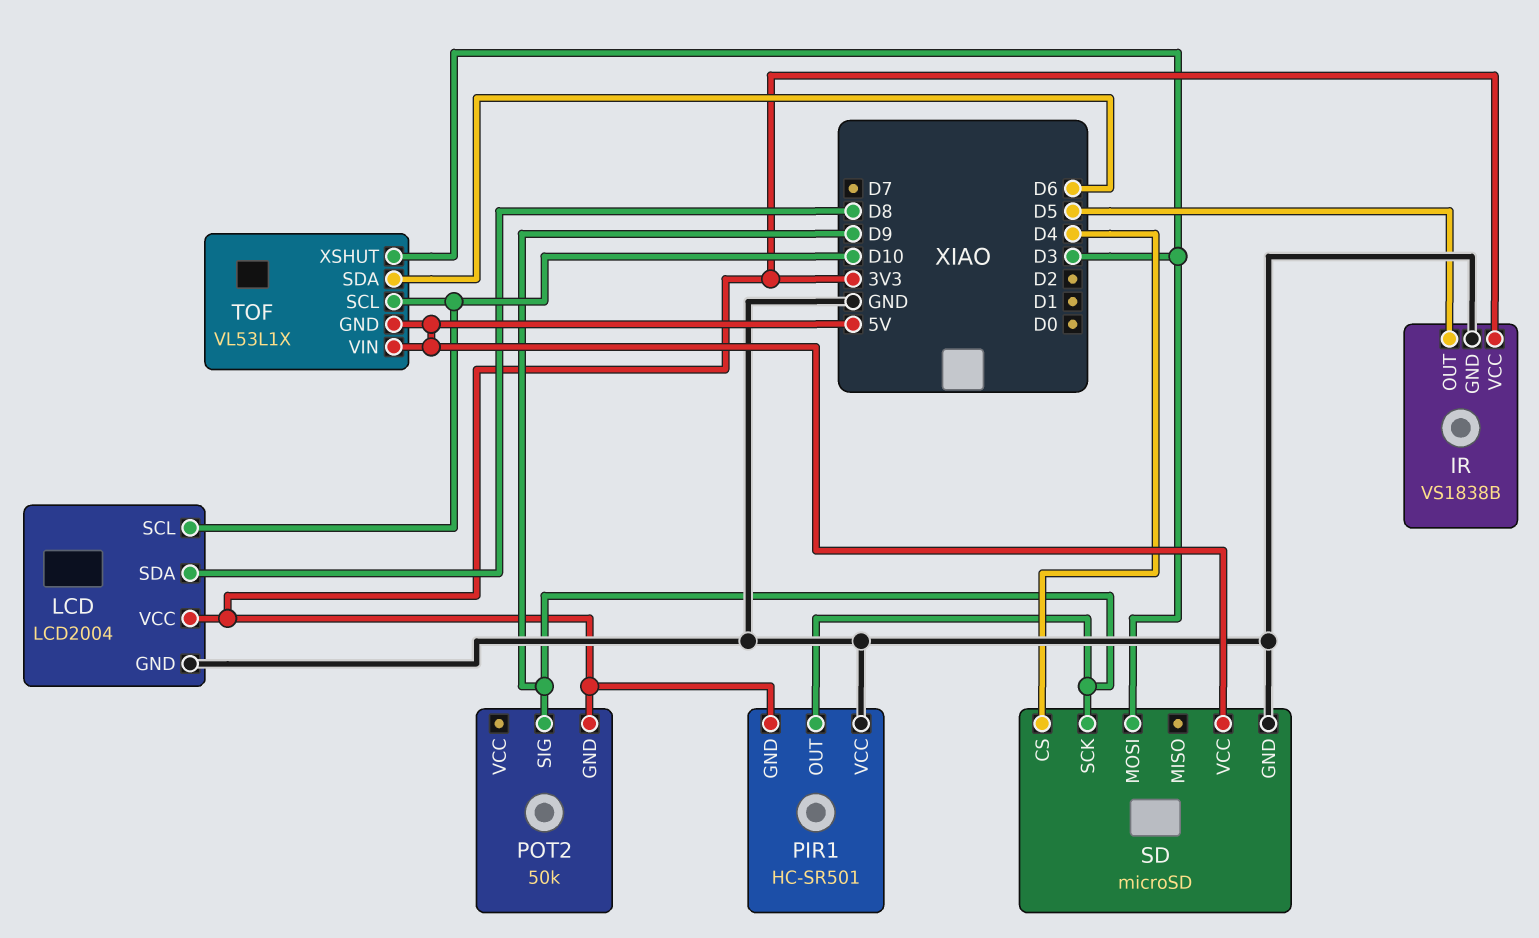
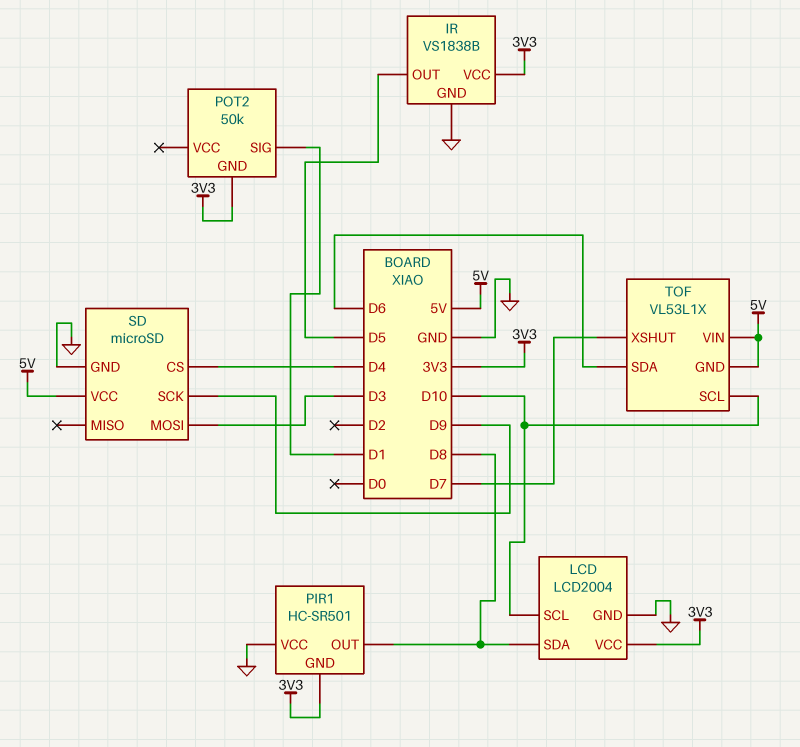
PIR1 pin OUT: D9 -> D8
POT2 pin SIG: D9 -> D1
TOF pin XSHUT: D3 -> D7

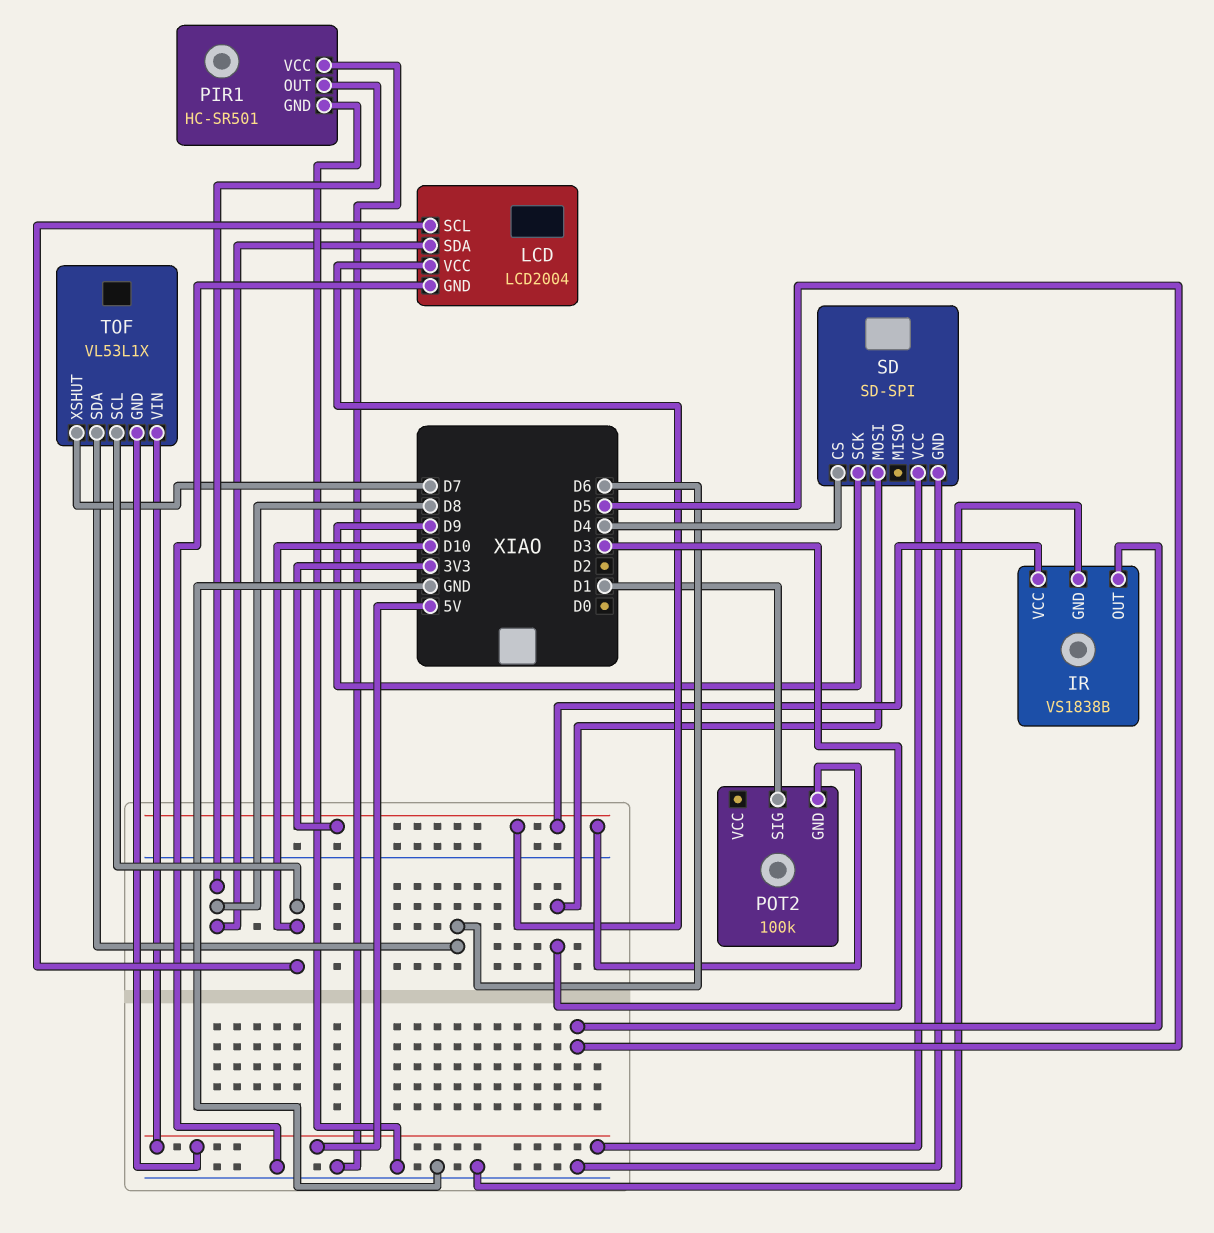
PIR1 pin GND: 3V3 -> GND
POT2: 50k -> 100k
SD: microSD -> SD-SPI

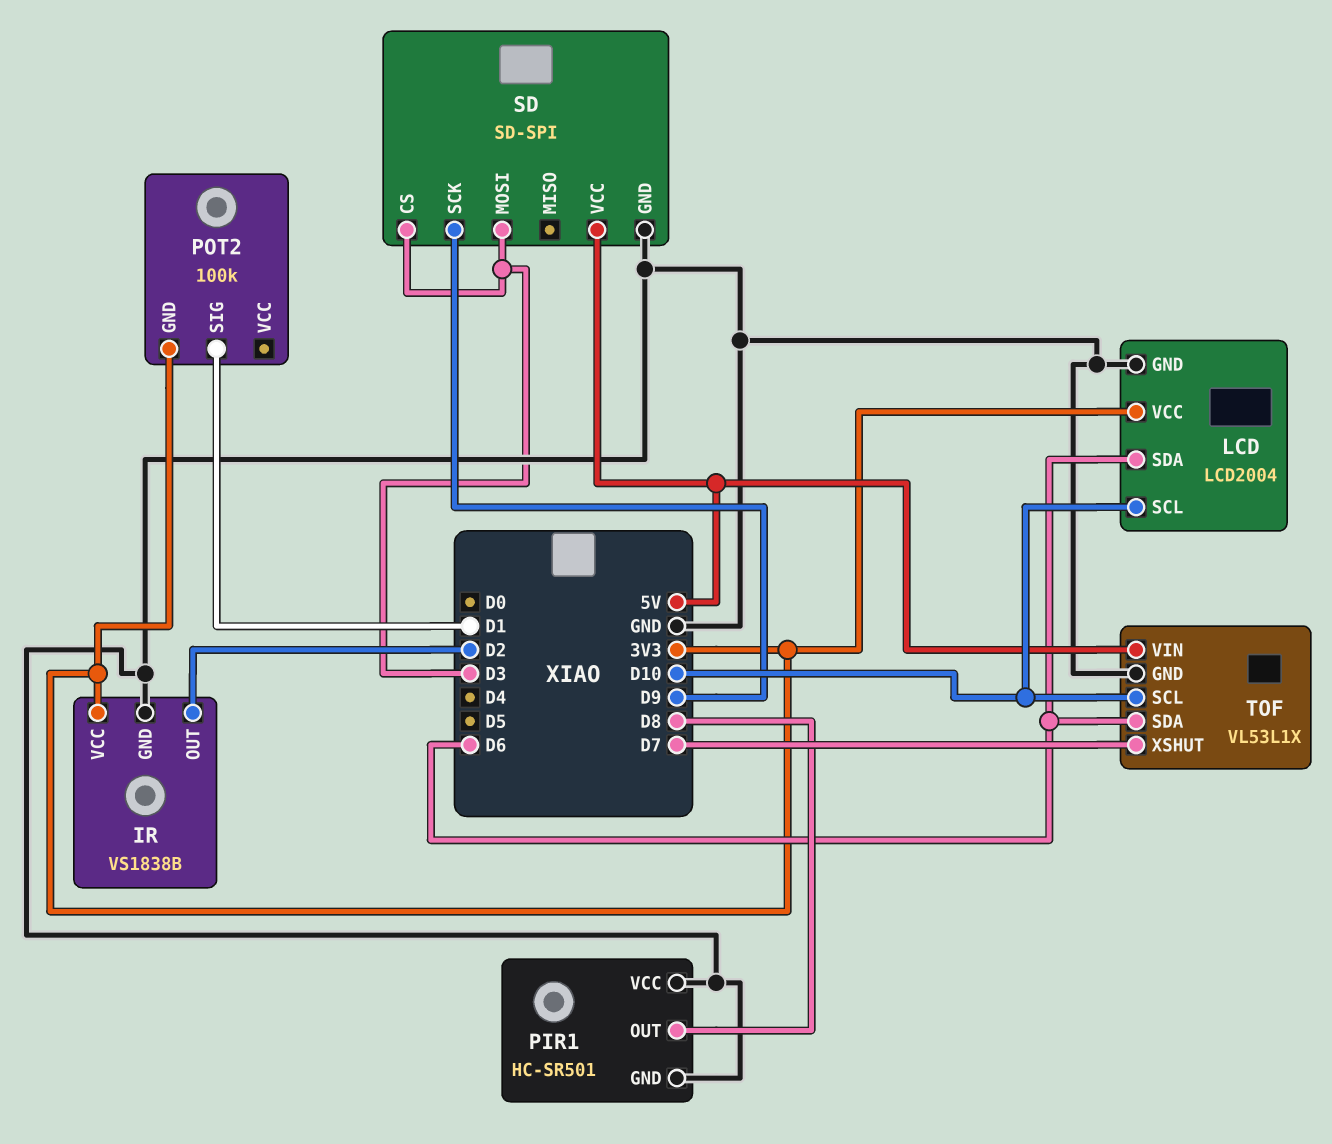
IR pin OUT: D5 -> D2
LCD pin SDA: D8 -> D6
SD pin CS: D4 -> D3
TOF pin GND: 5V -> GND

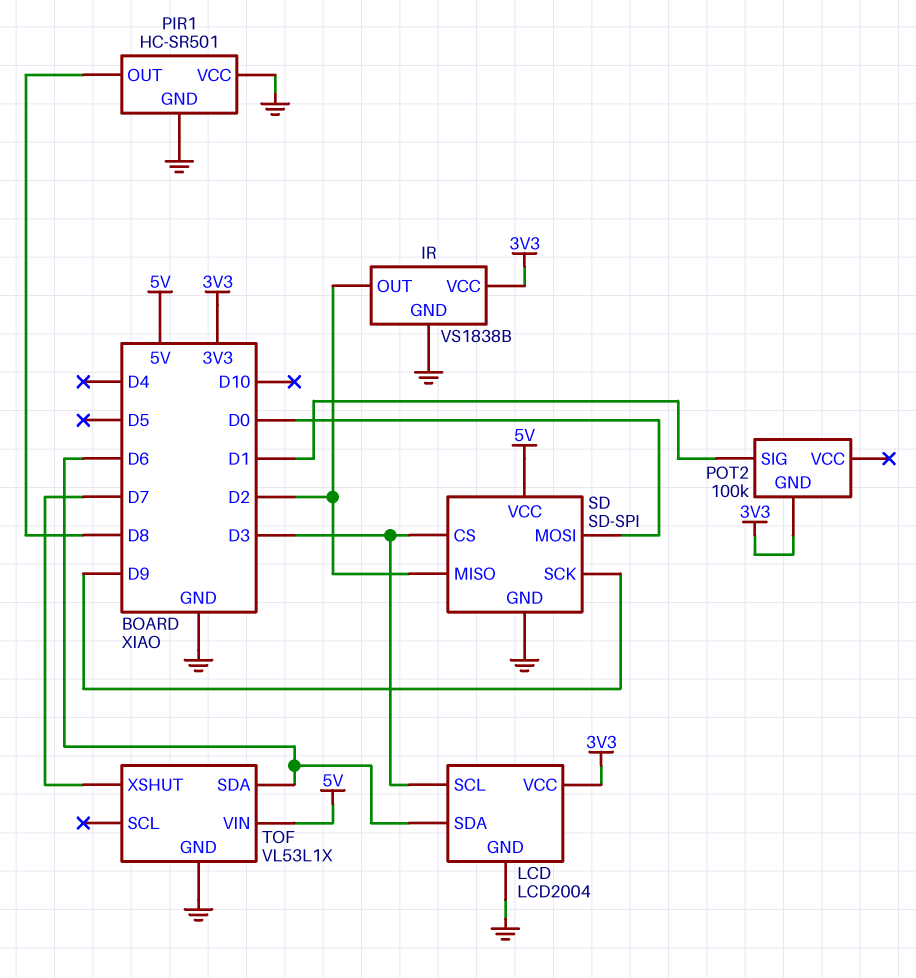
LCD pin SCL: D10 -> D3
SD pin MISO: none -> D2
SD pin MOSI: D3 -> D0
TOF pin SCL: D10 -> none

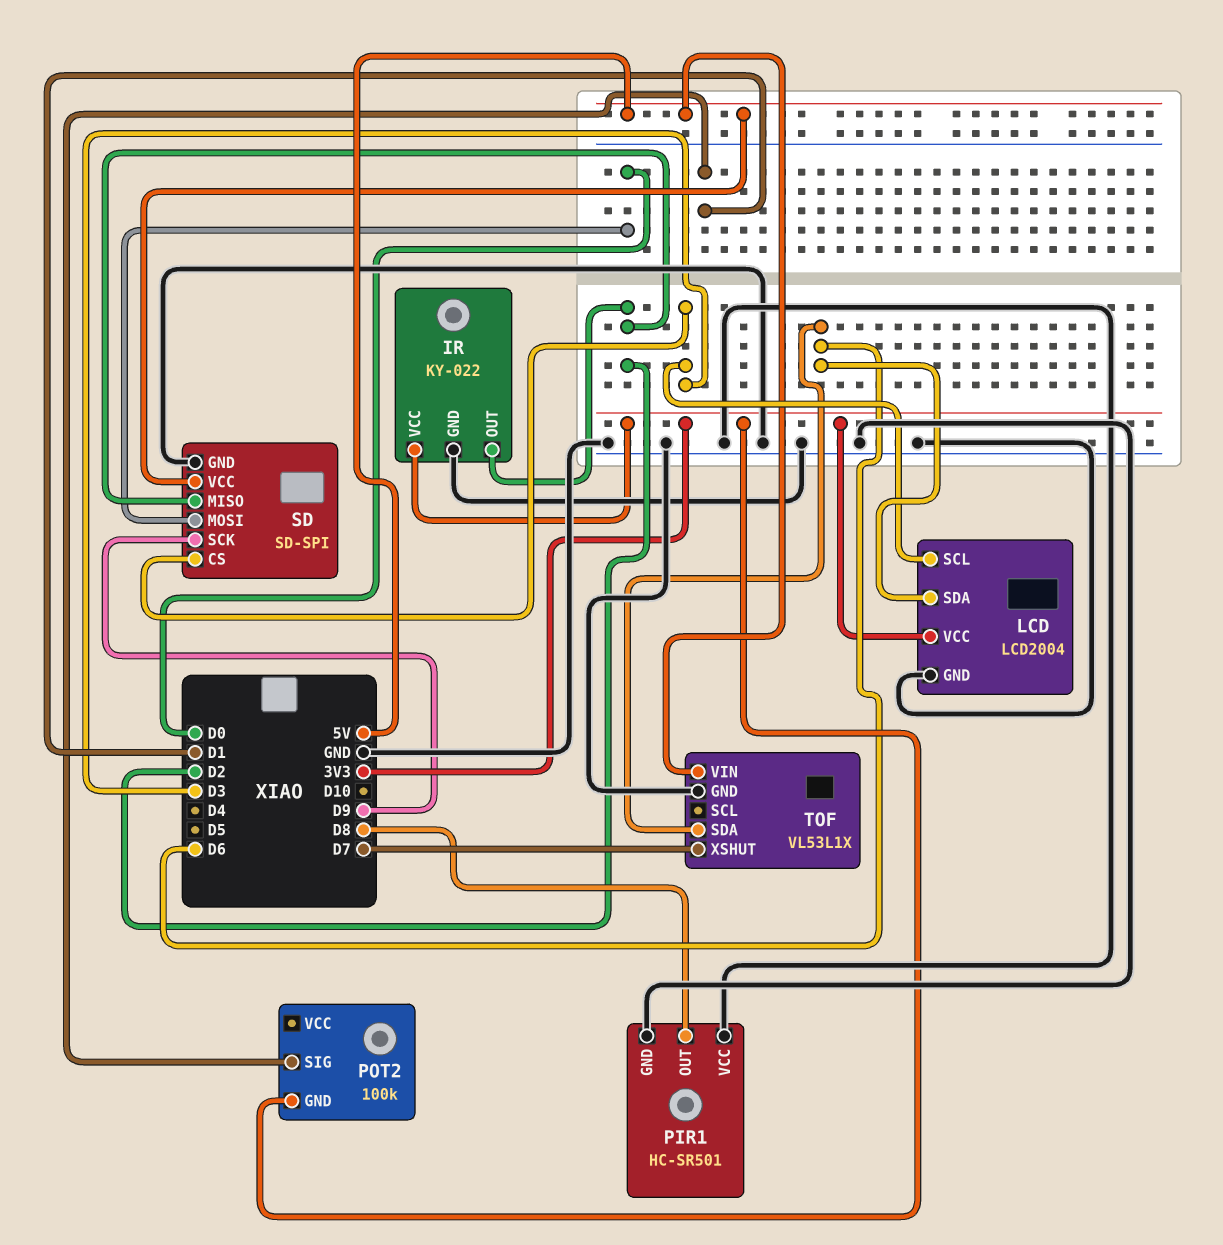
IR: VS1838B -> KY-022

